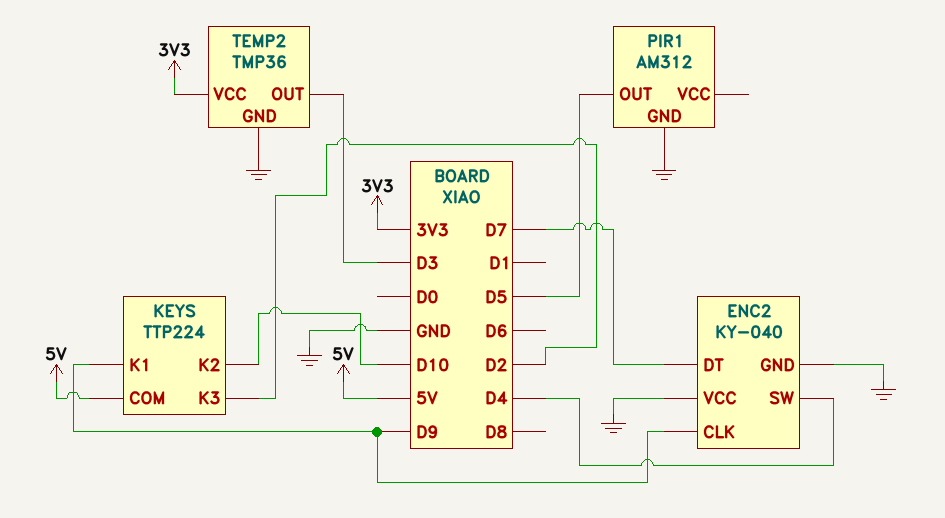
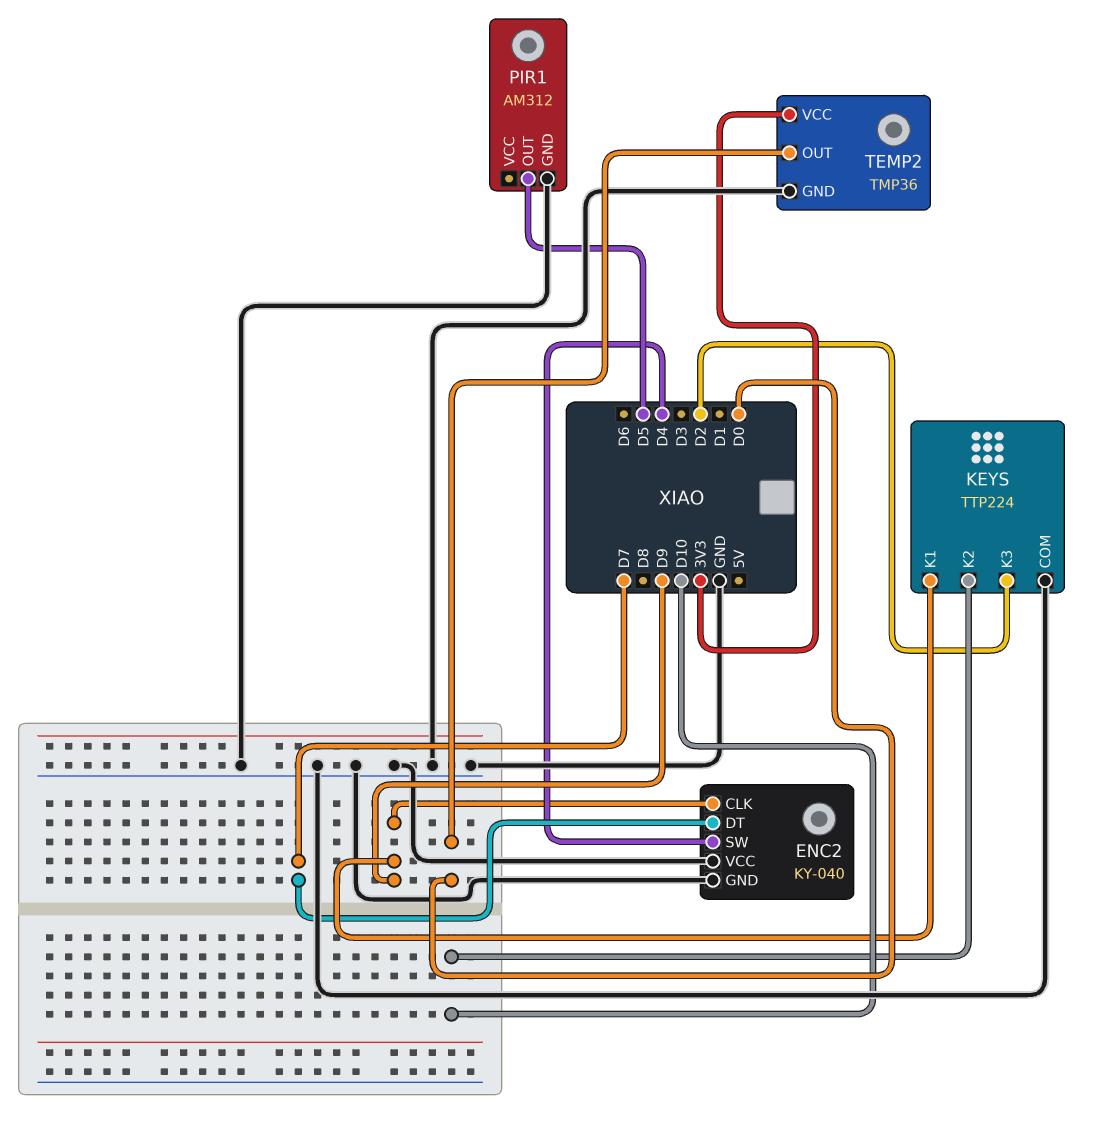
KEYS pin COM: 5V -> GND
TEMP2 pin OUT: D3 -> D0

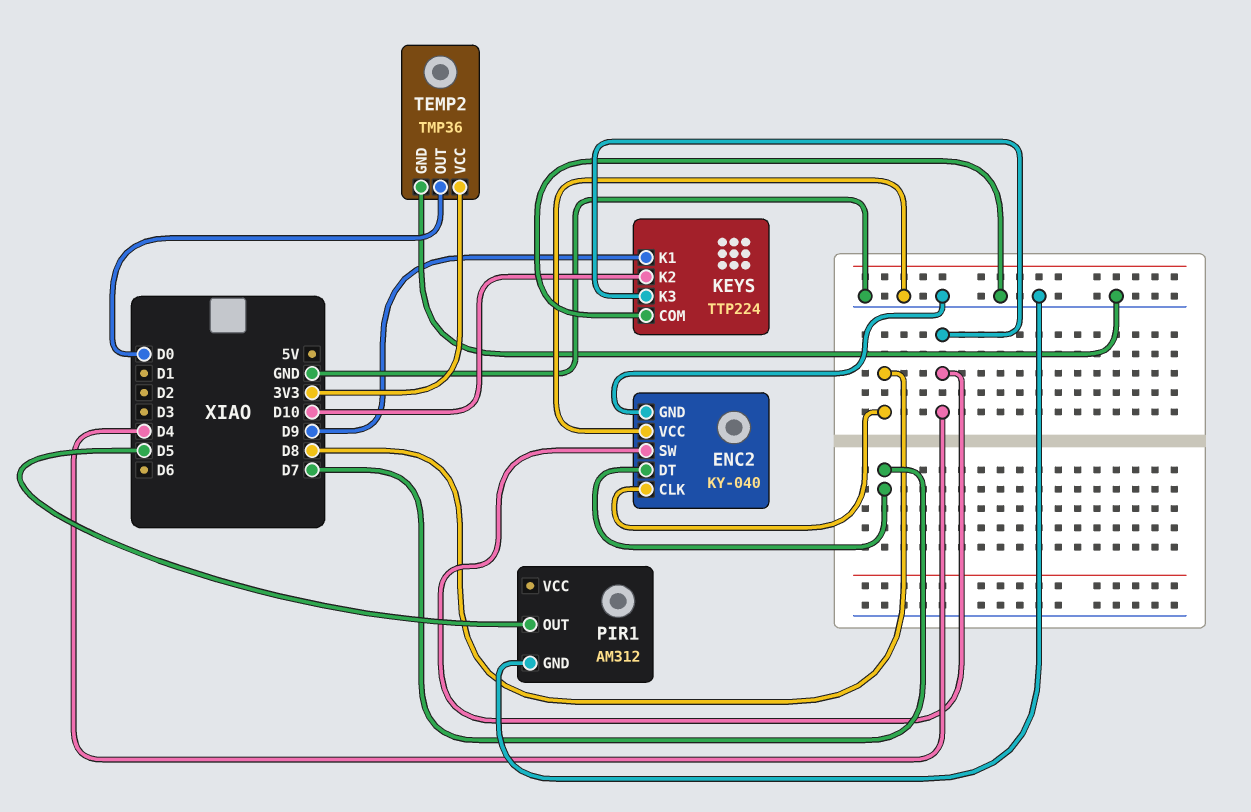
ENC2 pin CLK: D9 -> D8
KEYS pin K3: D2 -> D4

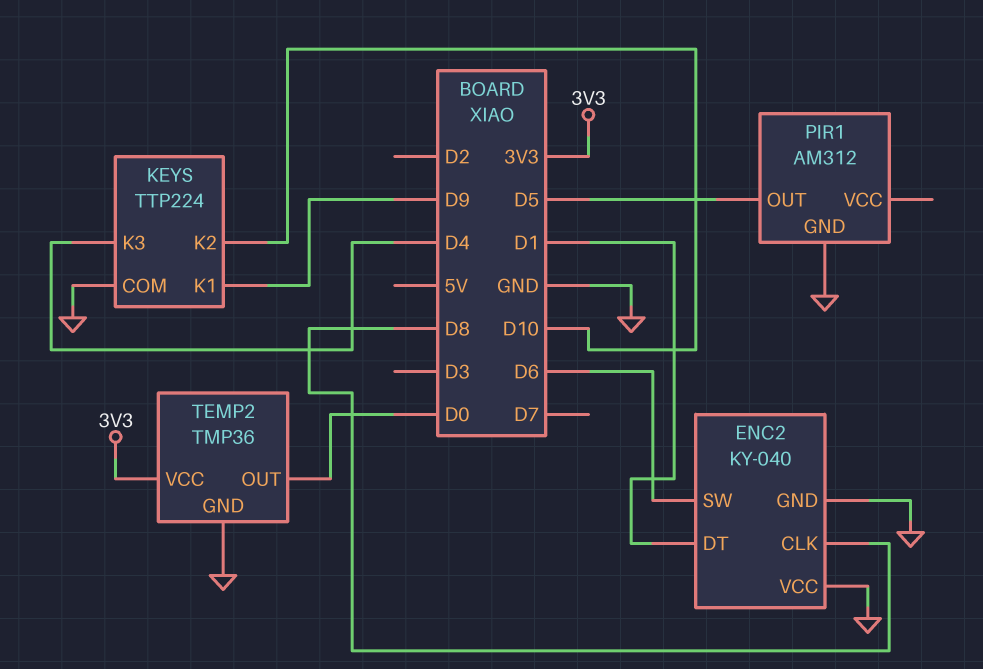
ENC2 pin DT: D7 -> D1
ENC2 pin SW: D4 -> D6

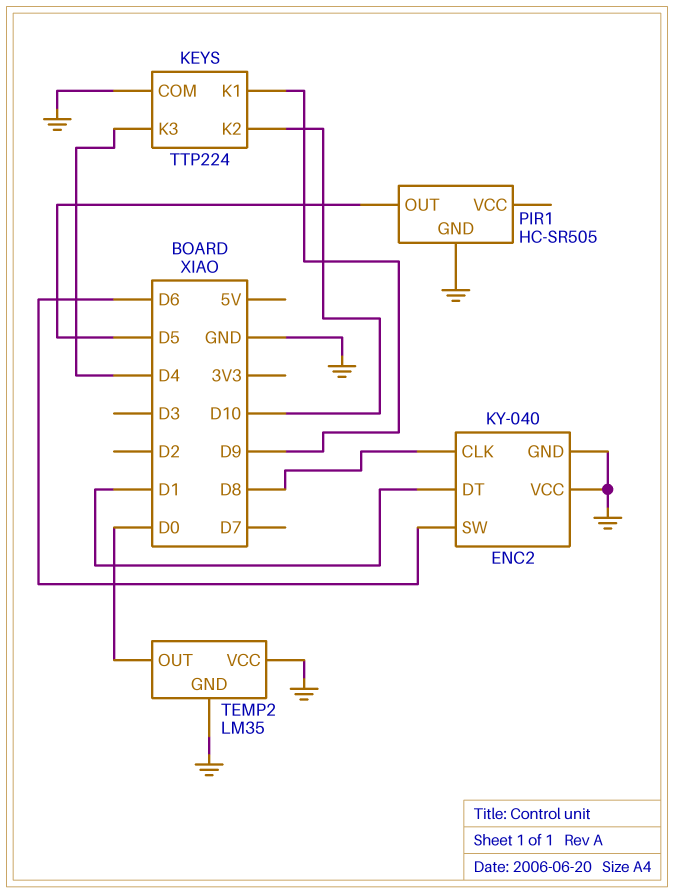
PIR1: AM312 -> HC-SR505
TEMP2: TMP36 -> LM35
TEMP2 pin VCC: 3V3 -> GND

